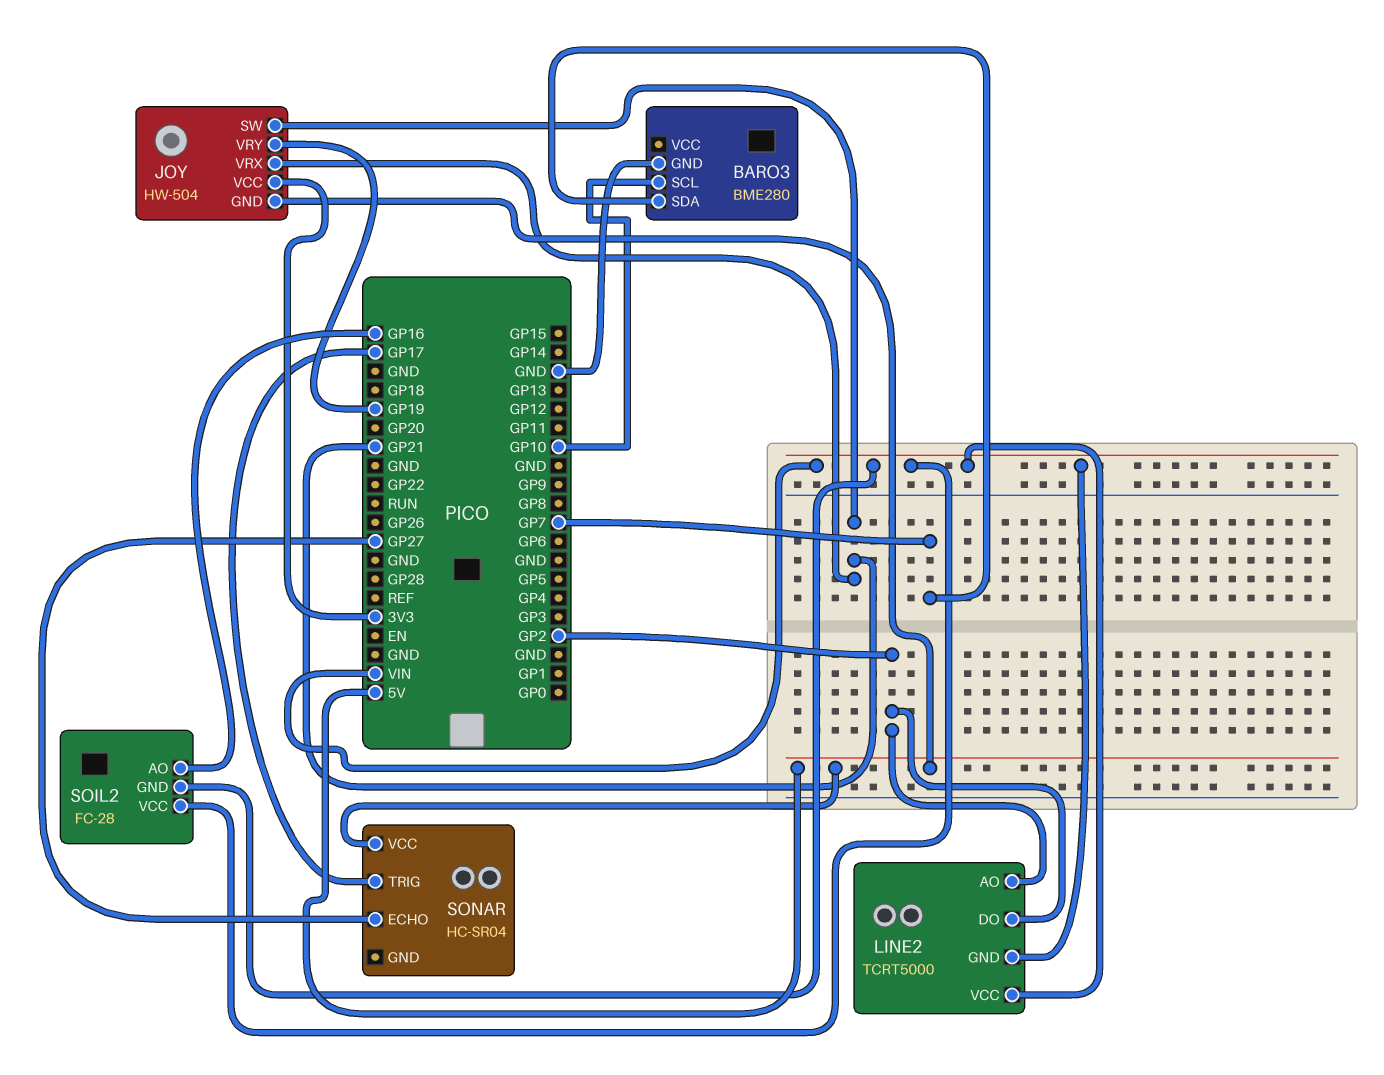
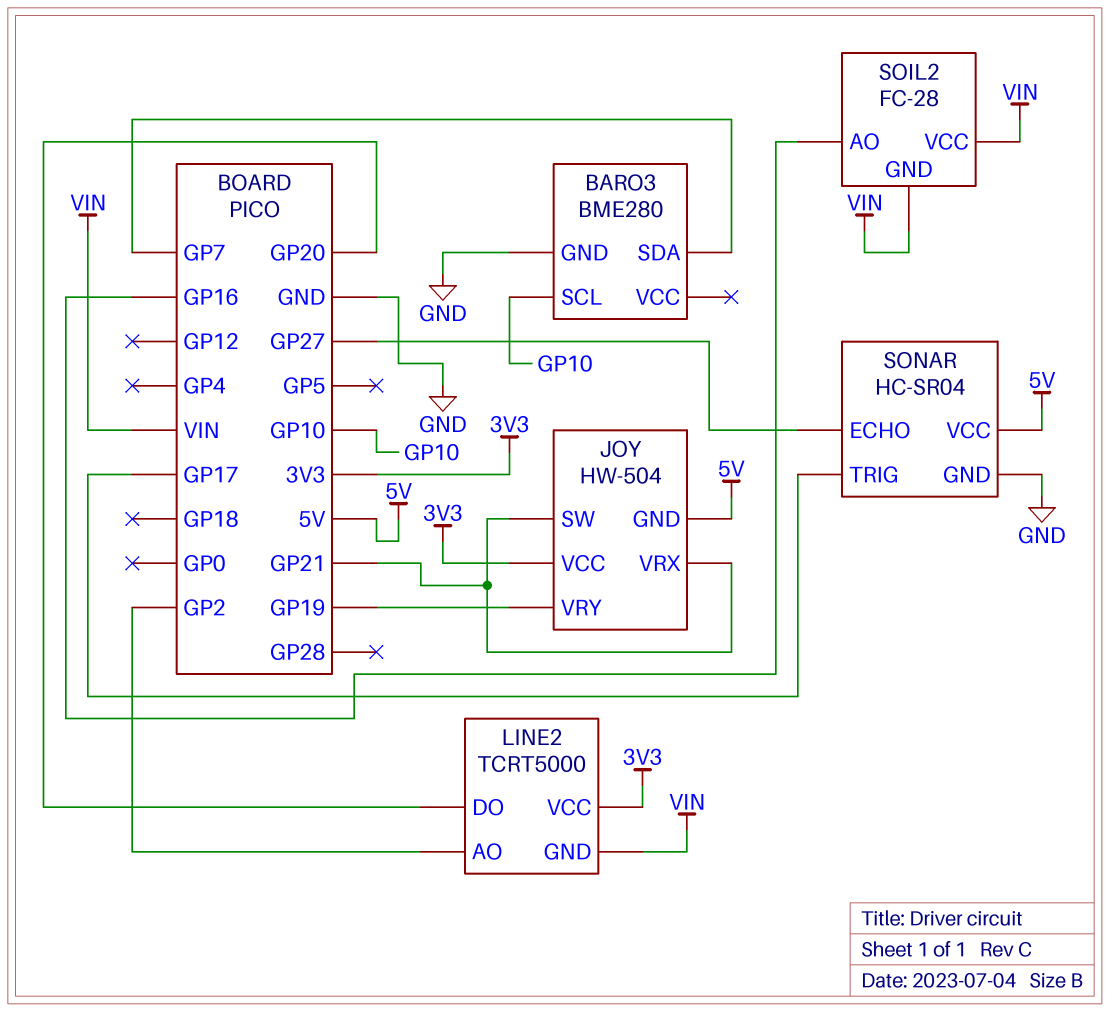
LINE2 pin DO: GP2 -> GP20
LINE2 pin VCC: VIN -> 3V3
SONAR pin GND: none -> GND

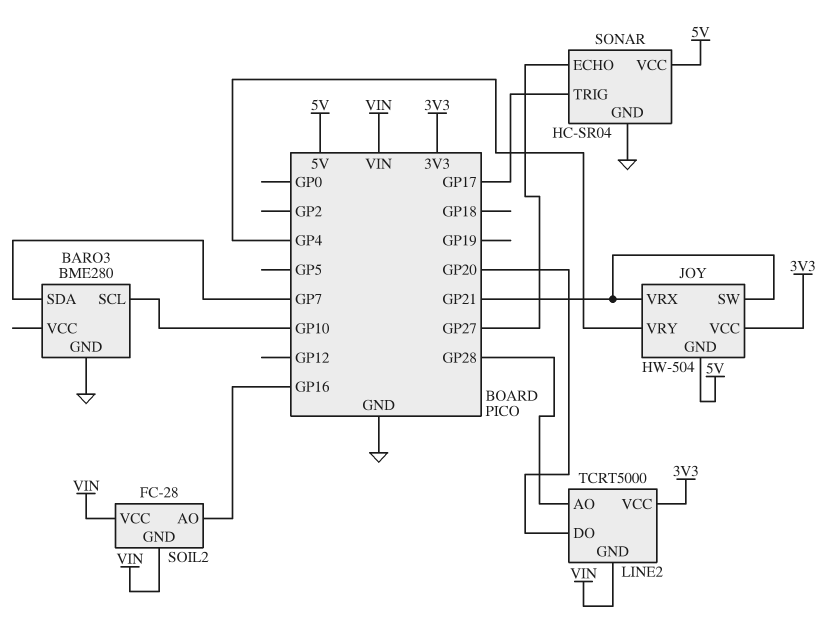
JOY pin VRY: GP19 -> GP4
LINE2 pin AO: GP2 -> GP28

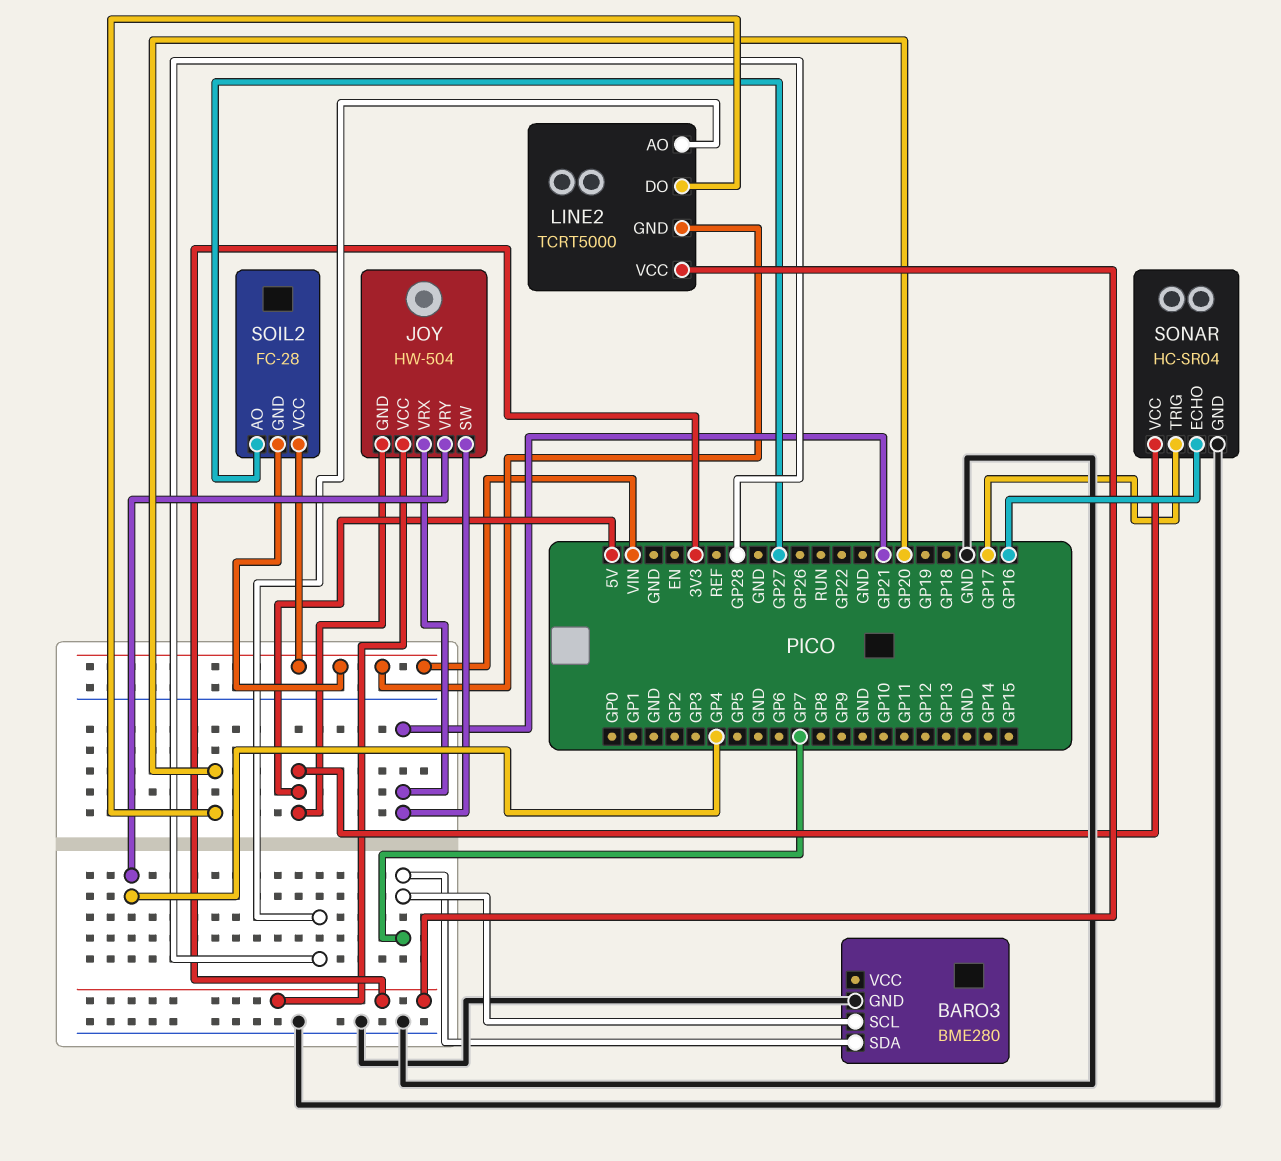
BARO3 pin SCL: GP10 -> GP7
SOIL2 pin AO: GP16 -> GP27
SONAR pin ECHO: GP27 -> GP16

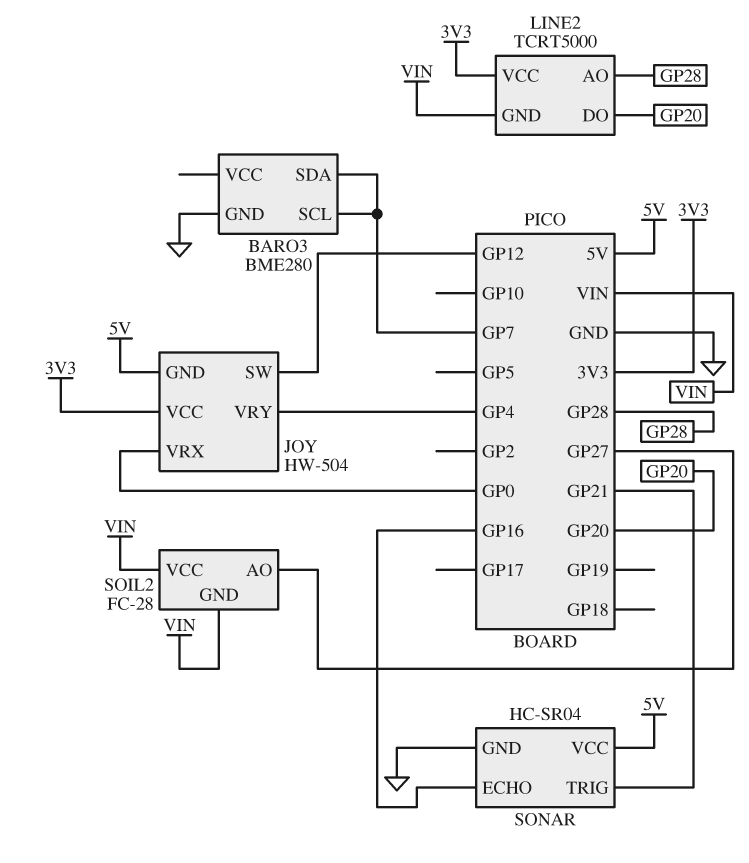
JOY pin SW: GP21 -> GP12
JOY pin VRX: GP21 -> GP0
SONAR pin TRIG: GP17 -> GP21

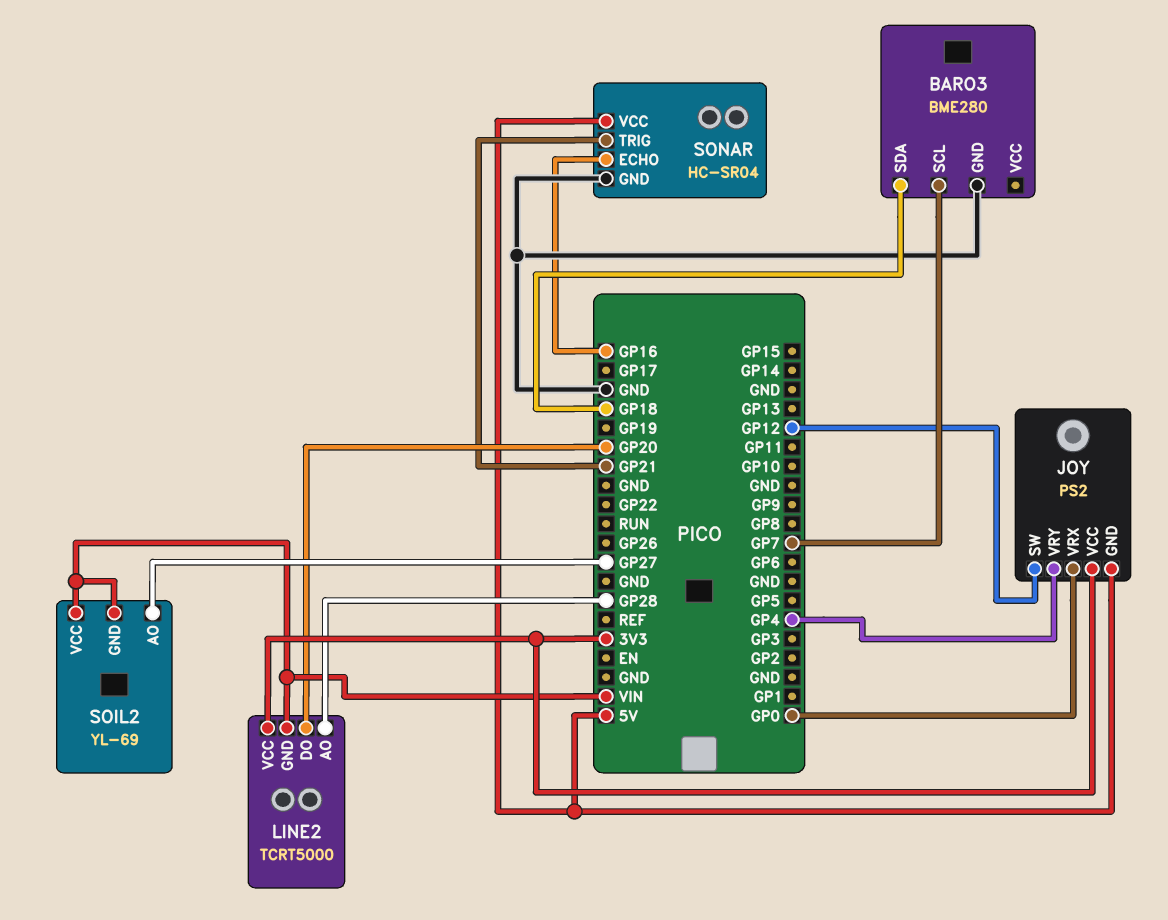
BARO3 pin SDA: GP7 -> GP18
JOY: HW-504 -> PS2
SOIL2: FC-28 -> YL-69

